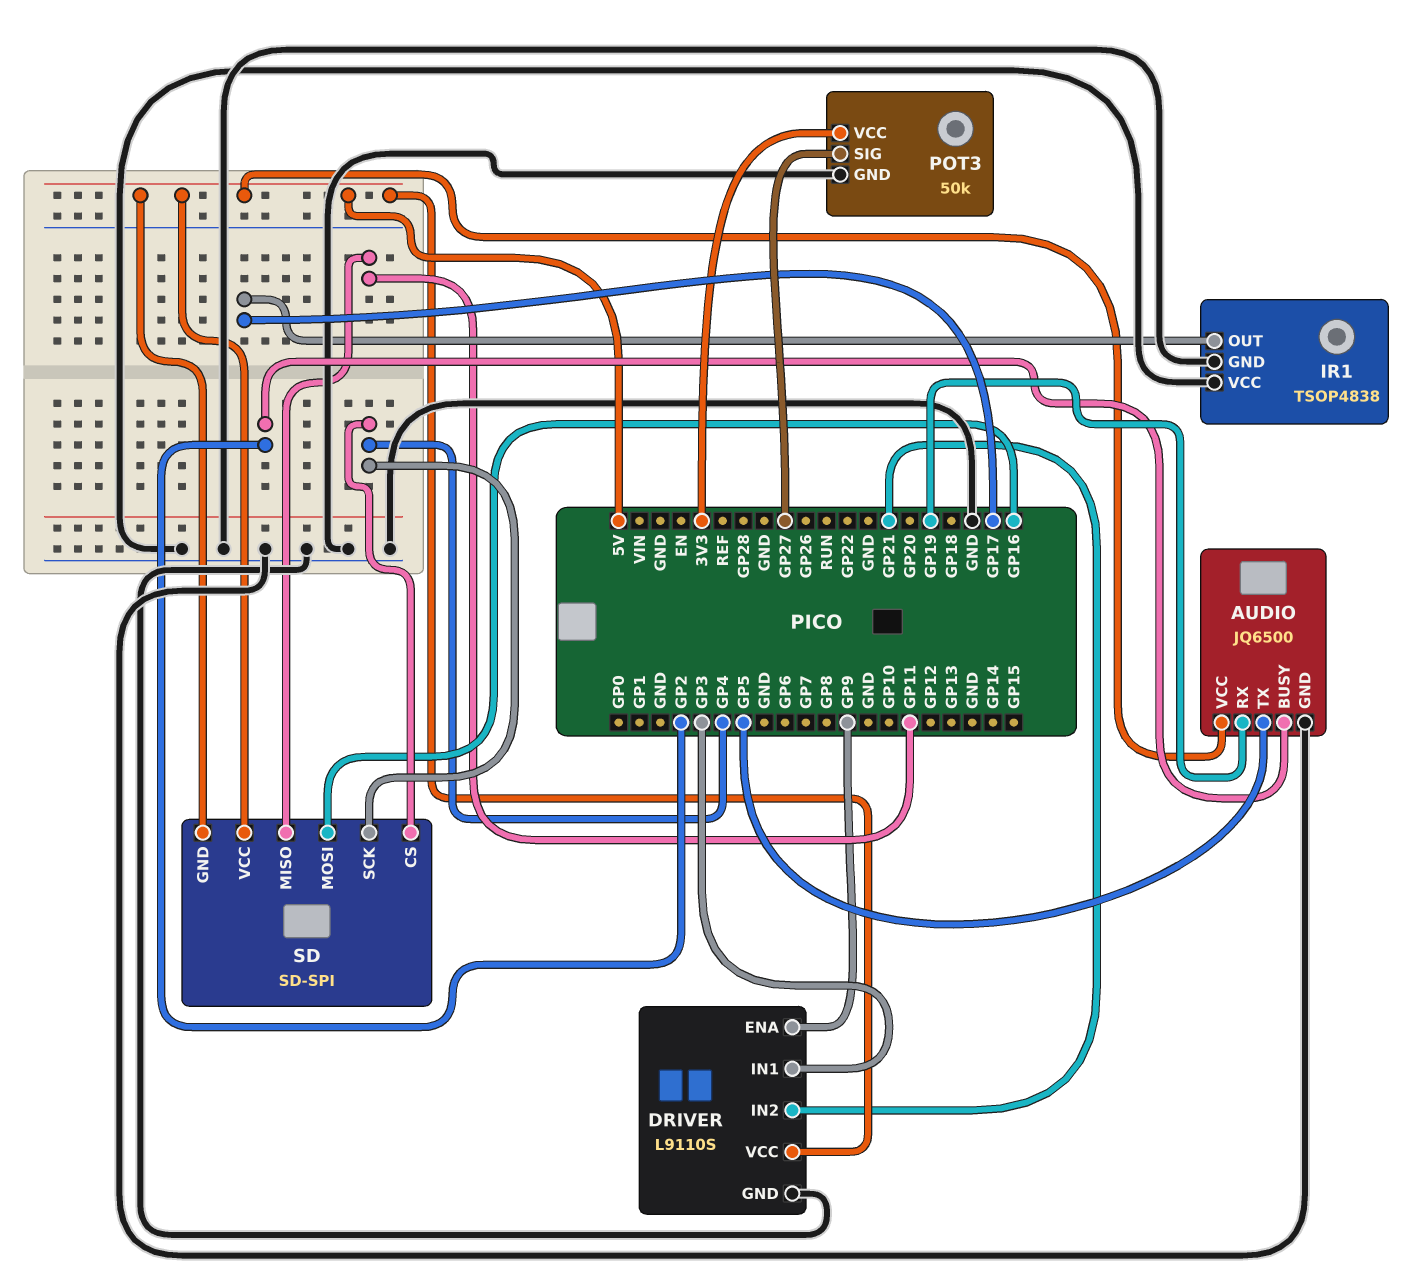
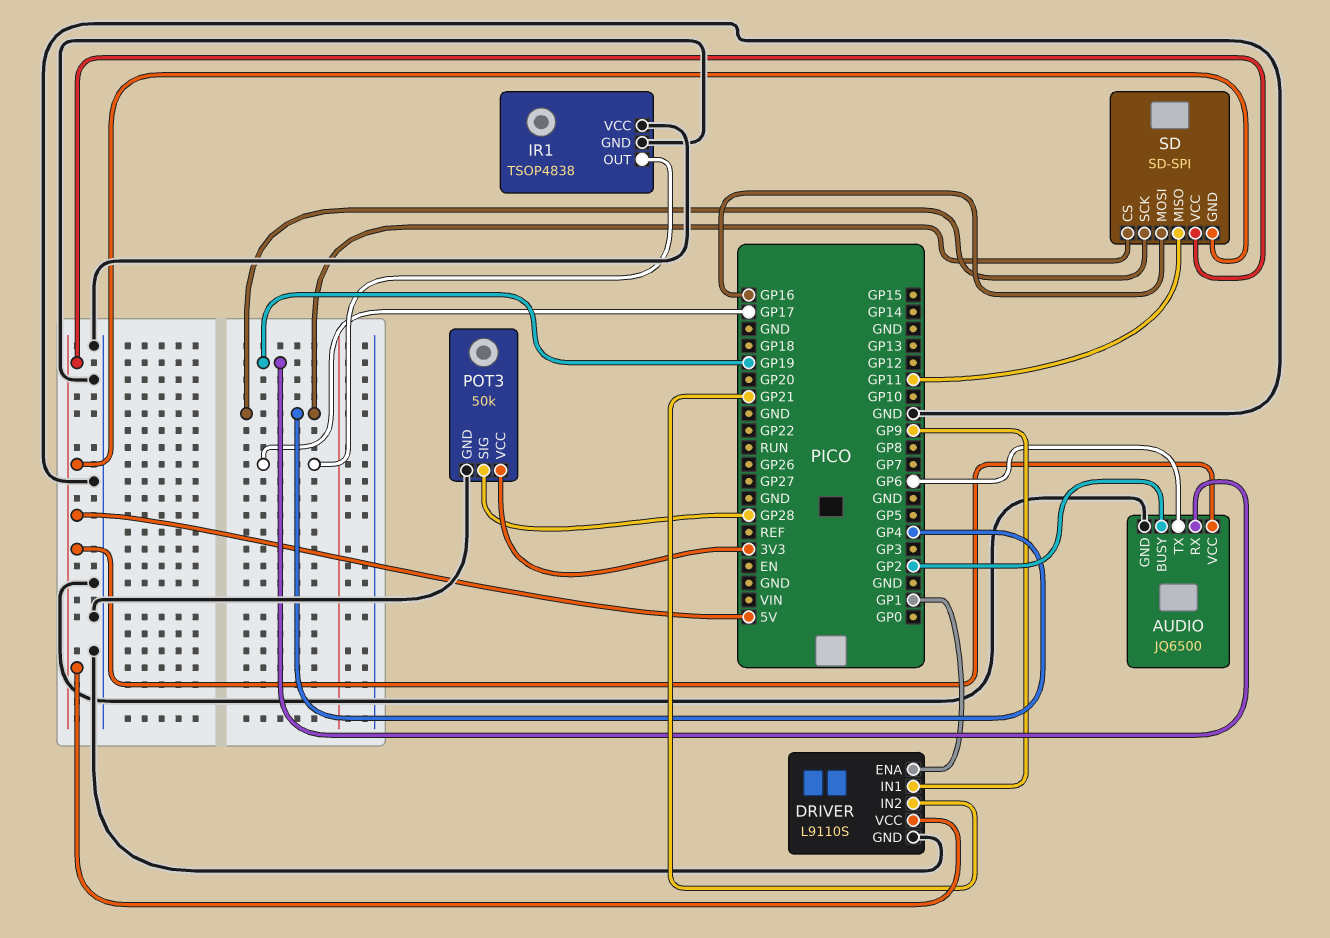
AUDIO pin TX: GP5 -> GP6
DRIVER pin ENA: GP9 -> GP1
DRIVER pin IN1: GP3 -> GP9
POT3 pin SIG: GP27 -> GP28

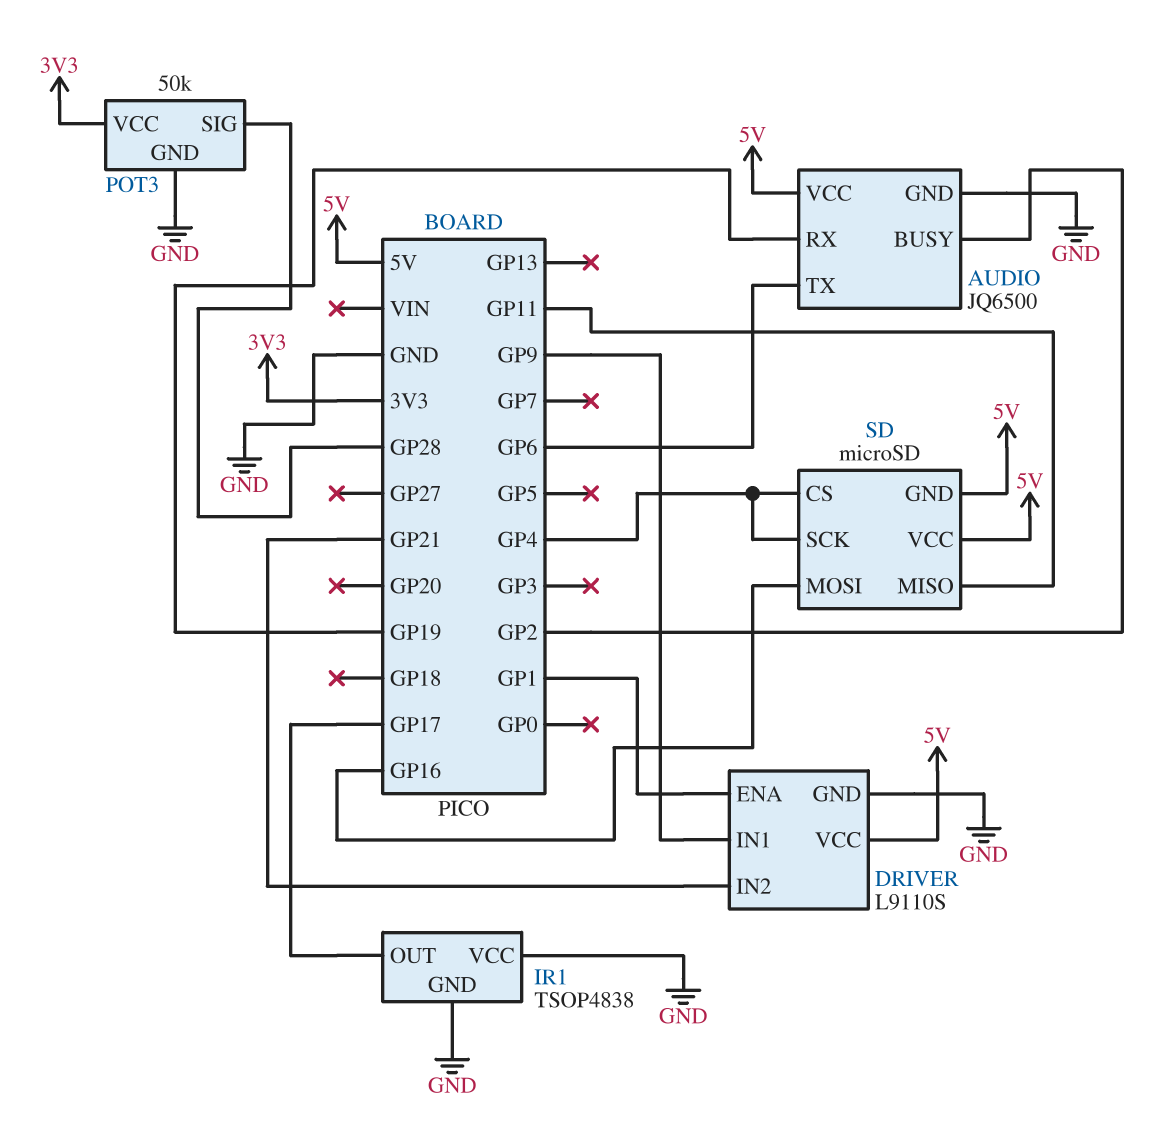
SD: SD-SPI -> microSD

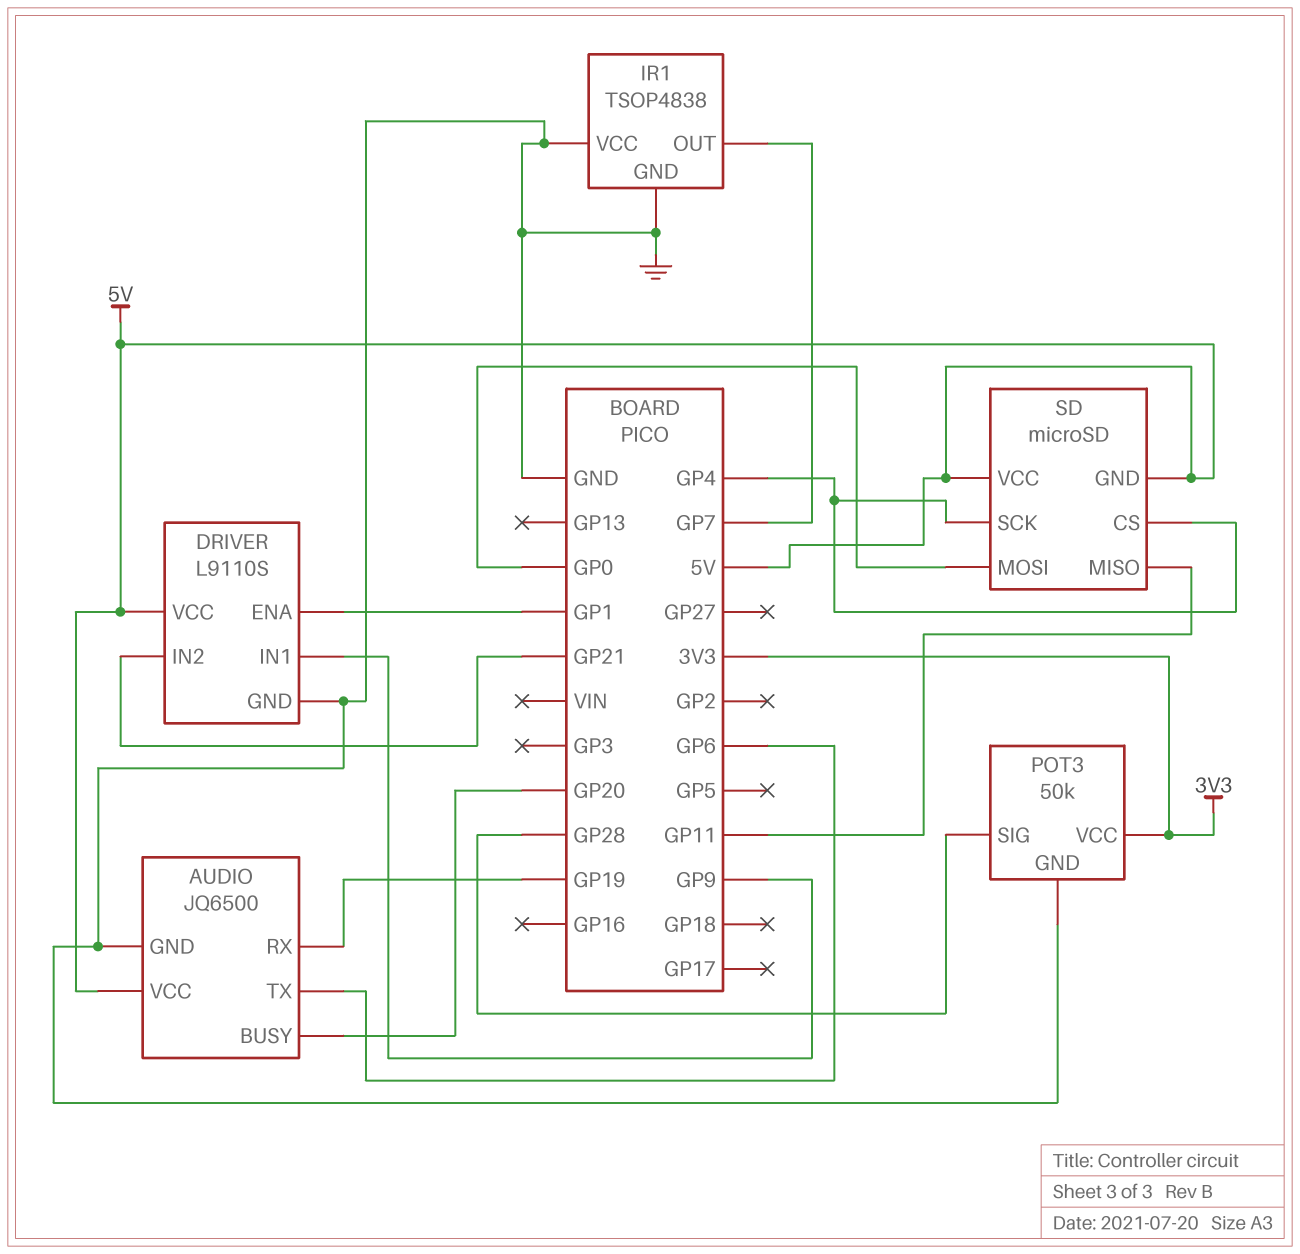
AUDIO pin BUSY: GP2 -> GP20
IR1 pin OUT: GP17 -> GP7
SD pin MOSI: GP16 -> GP0

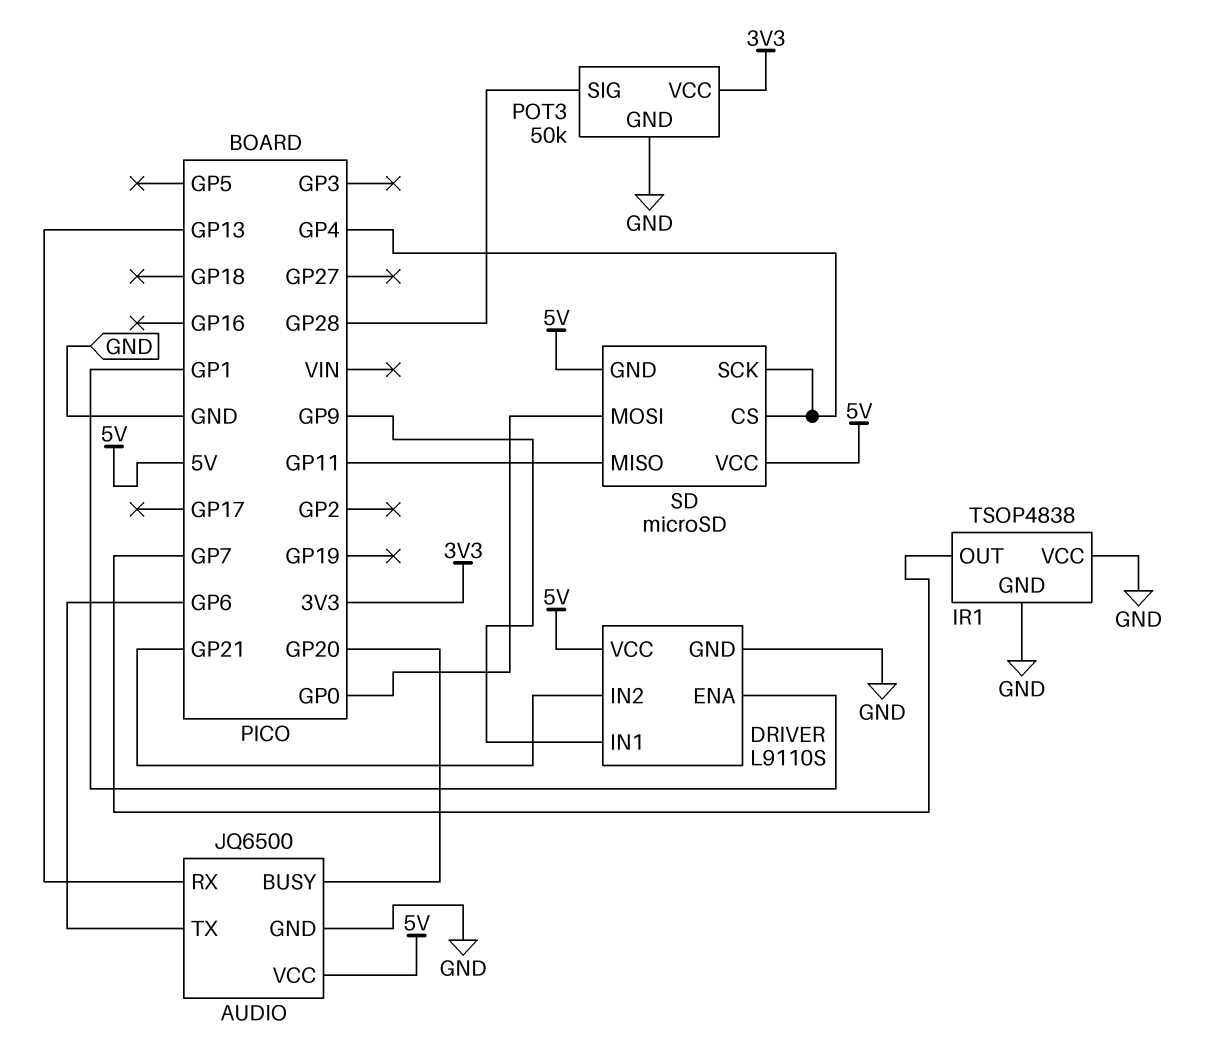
AUDIO pin RX: GP19 -> GP13

